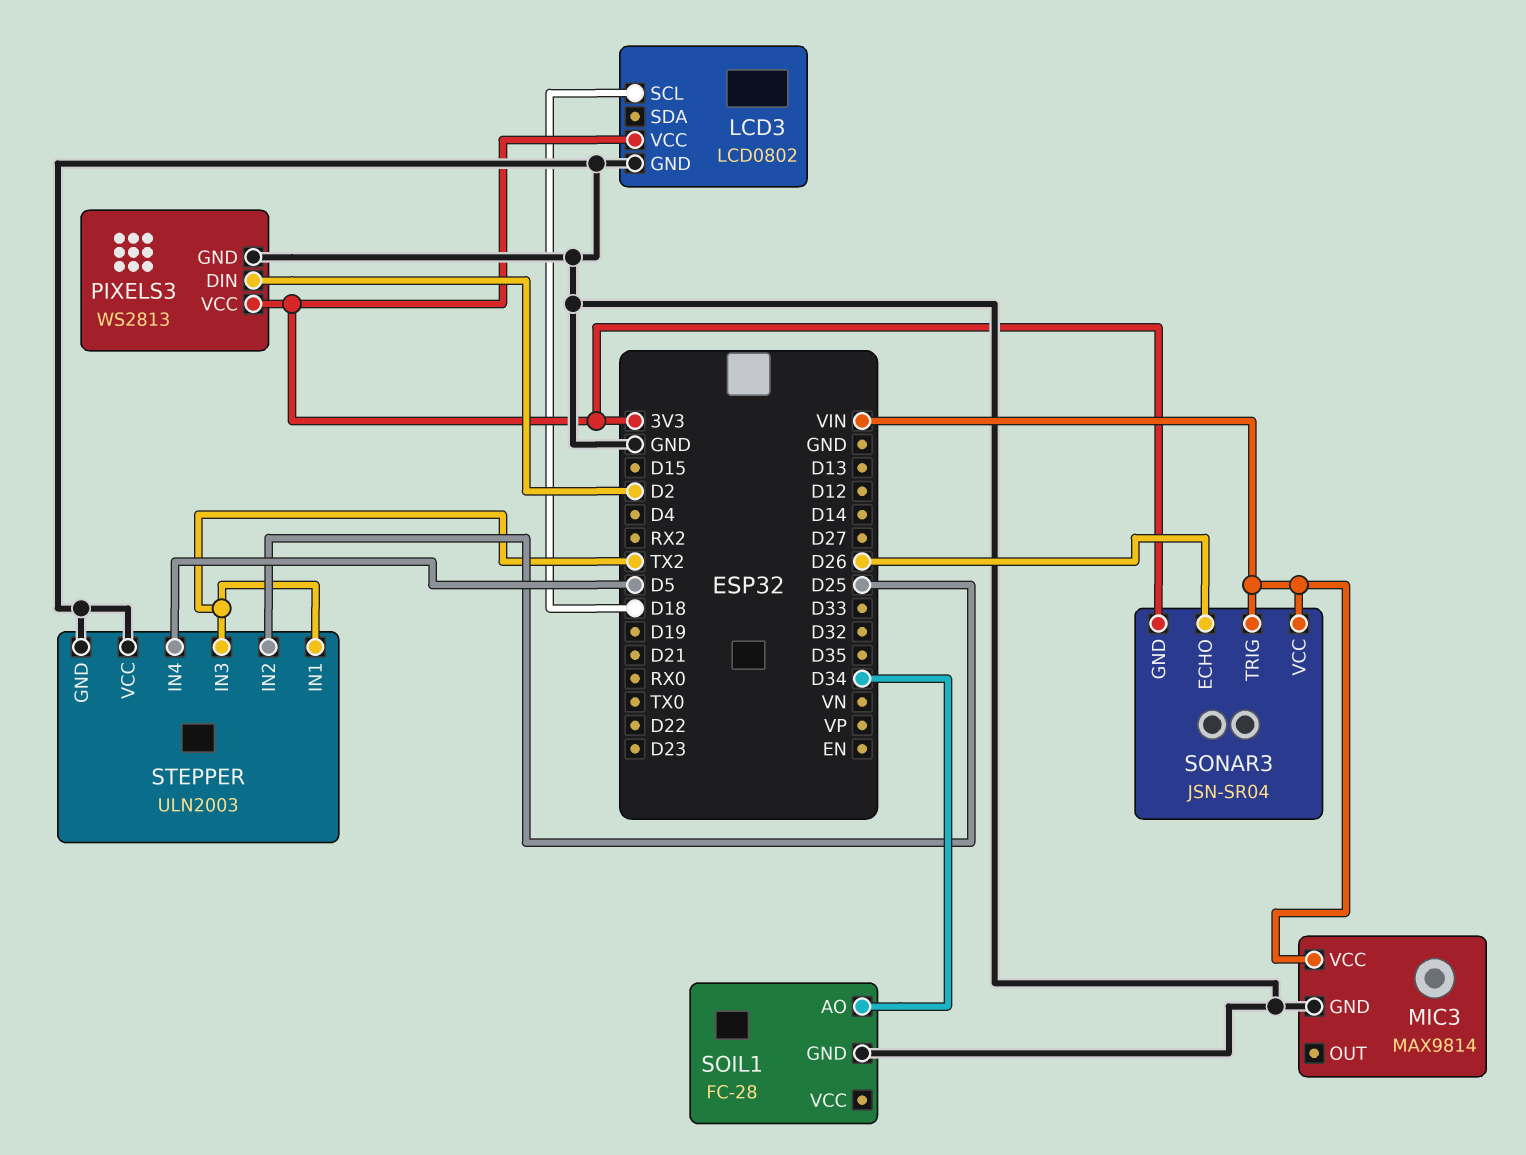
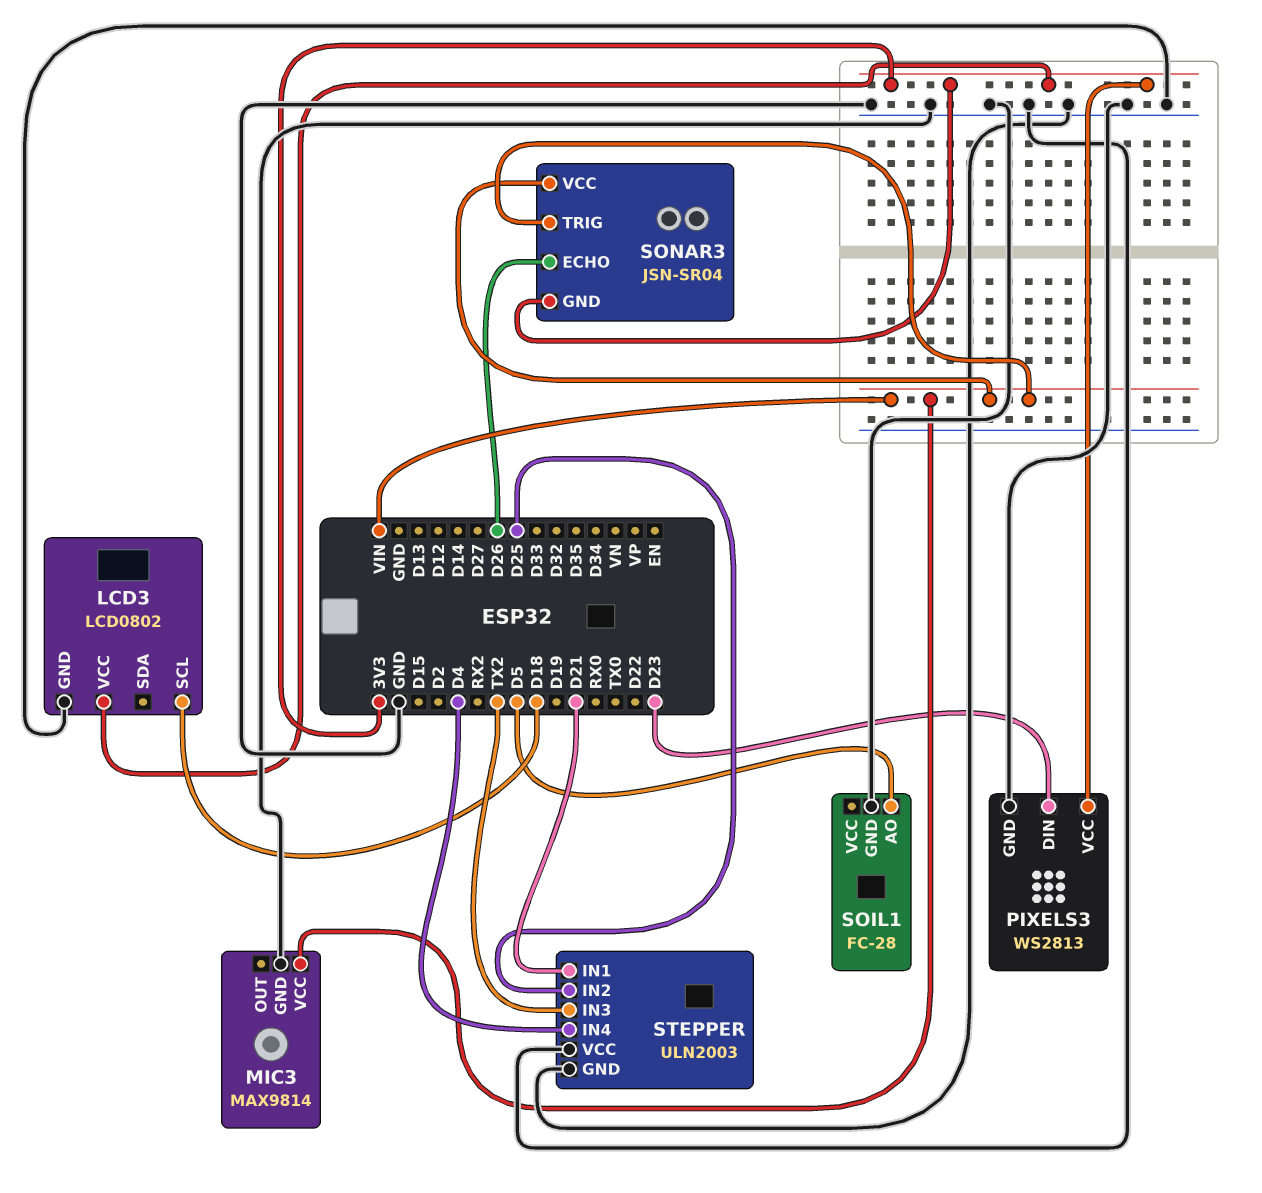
PIXELS3 pin DIN: D2 -> D23
SOIL1 pin AO: D34 -> D5
STEPPER pin IN1: TX2 -> D21
STEPPER pin IN4: D5 -> D4

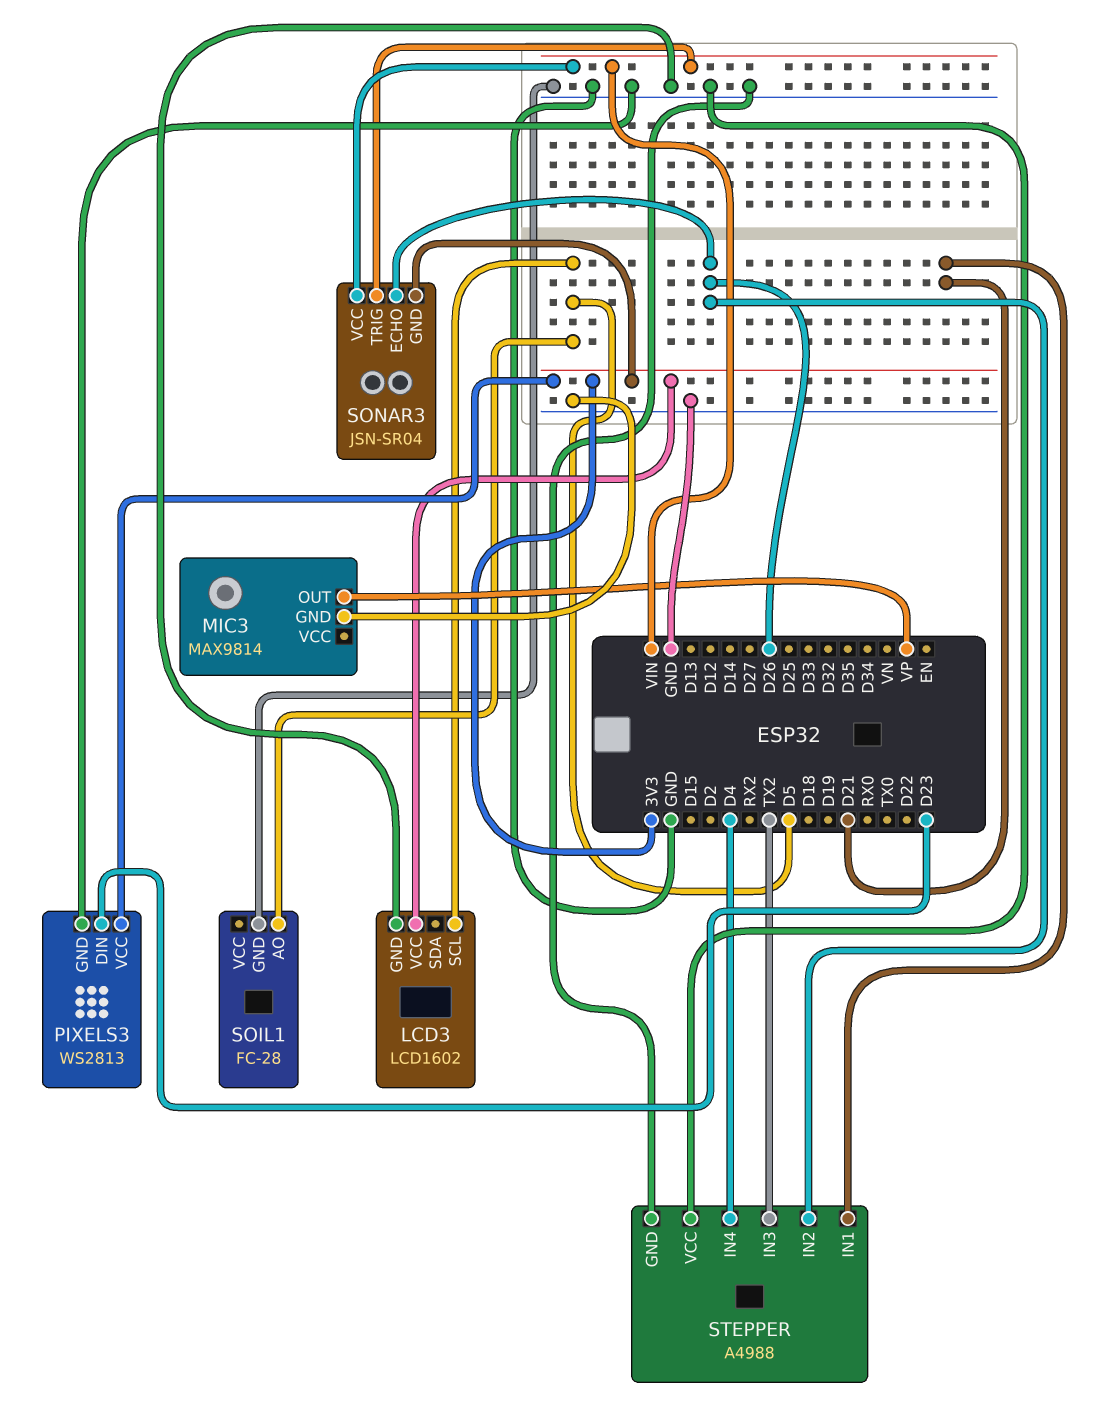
LCD3: LCD0802 -> LCD1602
LCD3 pin SCL: D18 -> D5
MIC3 pin OUT: none -> VP
MIC3 pin VCC: VIN -> none
STEPPER: ULN2003 -> A4988
STEPPER pin IN2: D25 -> D26

